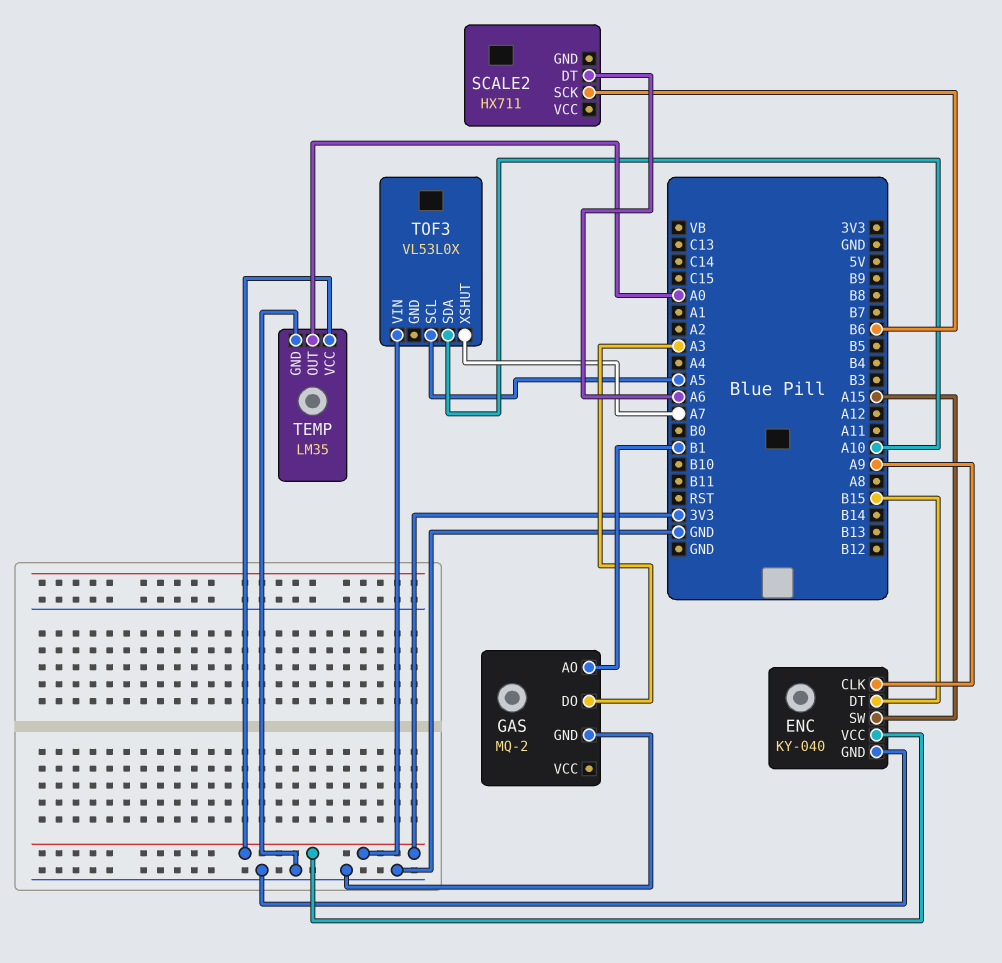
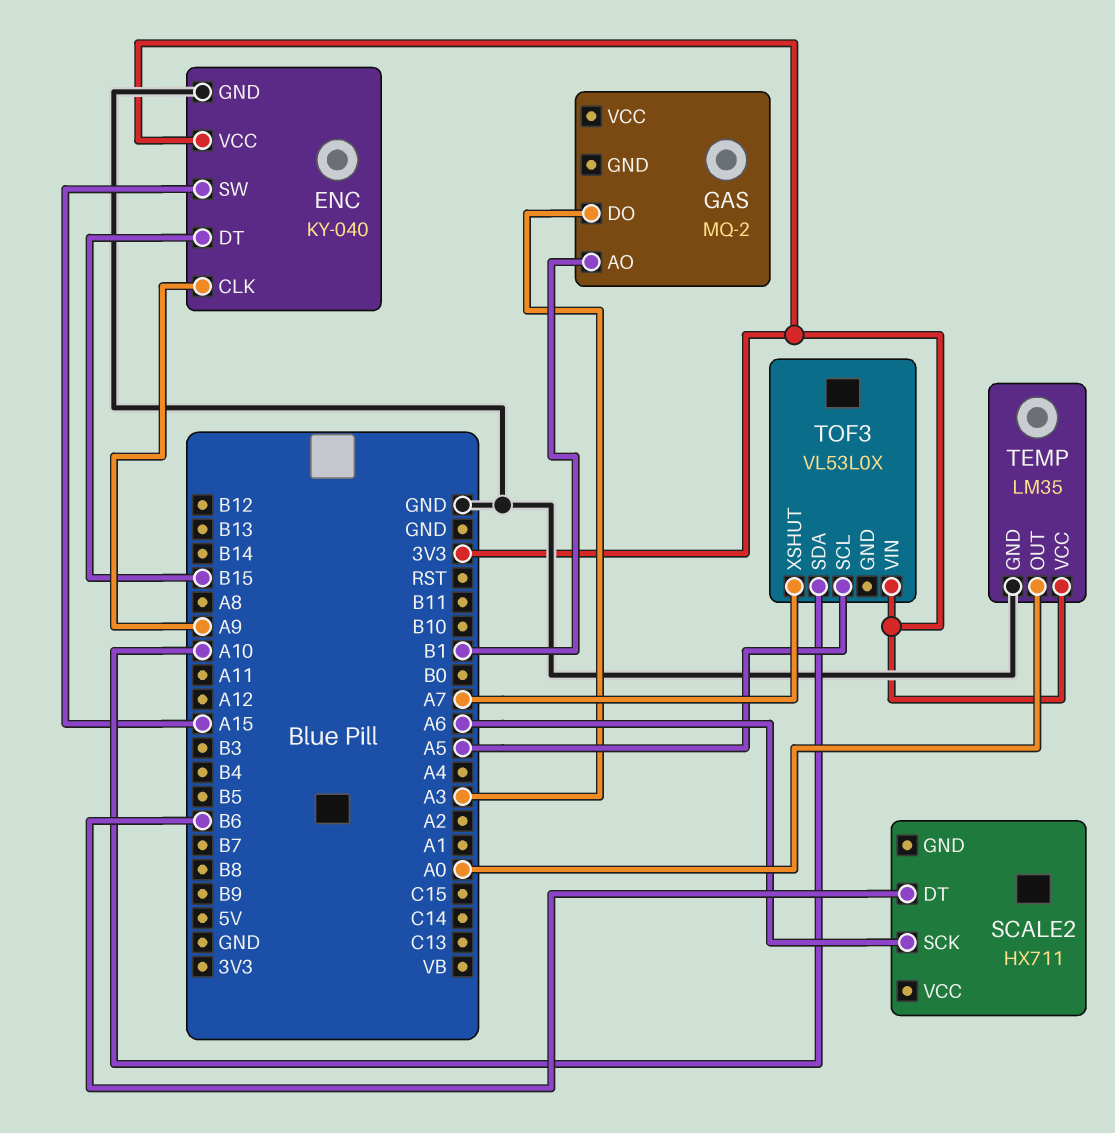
GAS pin GND: GND -> none
SCALE2 pin DT: A6 -> B6
SCALE2 pin SCK: B6 -> A6

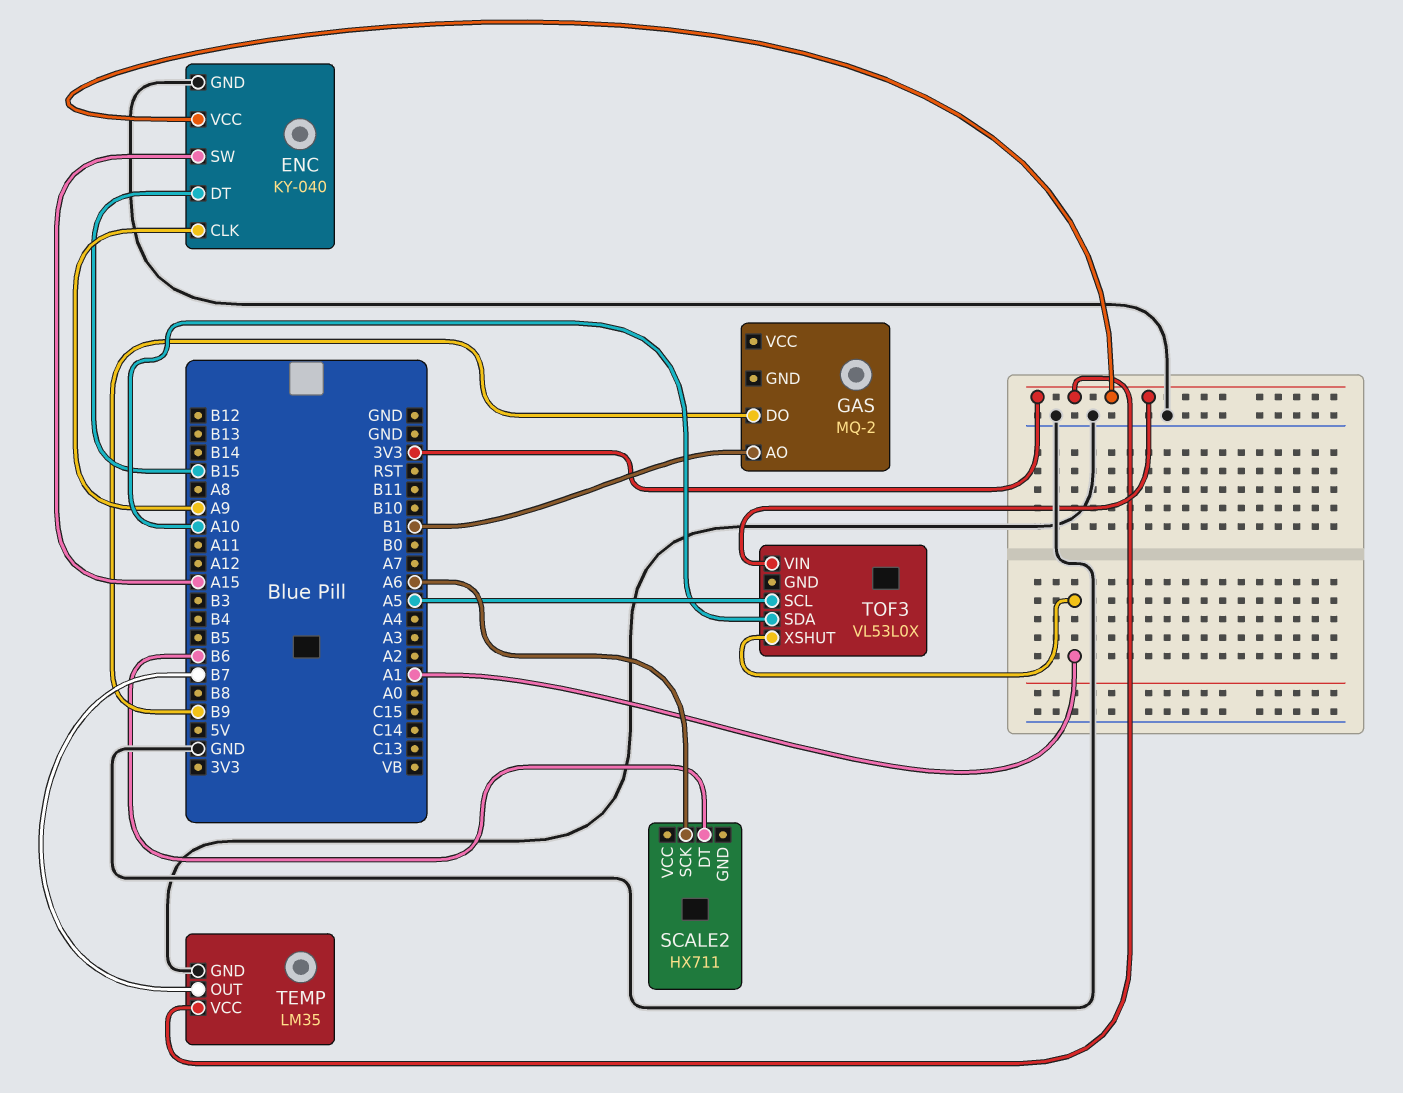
GAS pin DO: A3 -> B9
TEMP pin OUT: A0 -> B7
TOF3 pin XSHUT: A7 -> A1

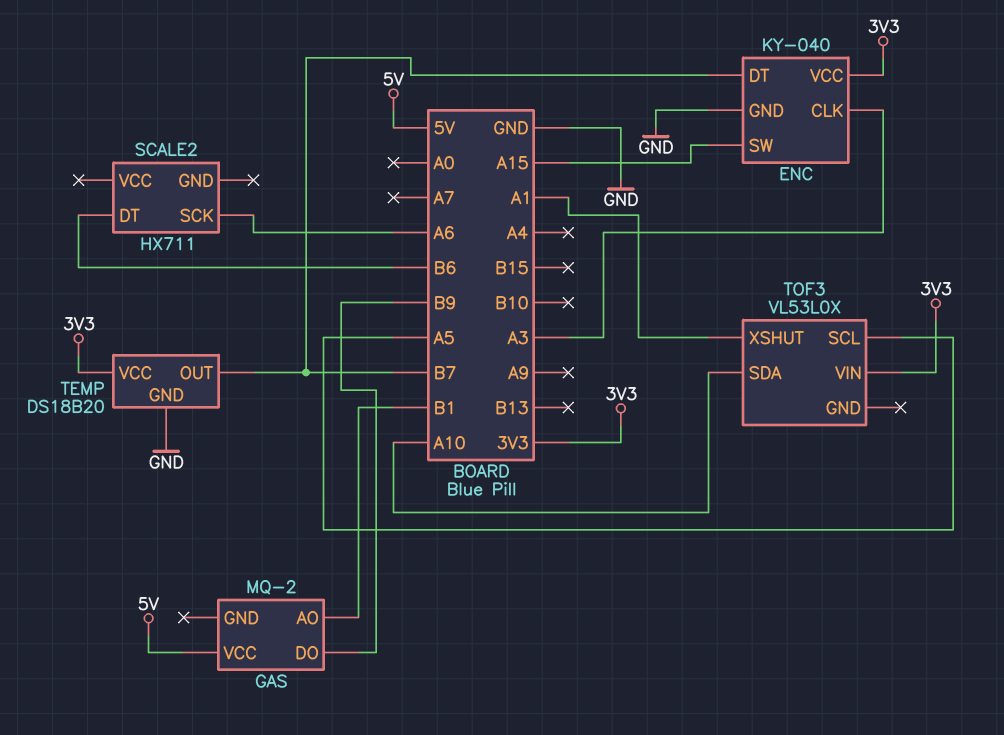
ENC pin CLK: A9 -> A3
ENC pin DT: B15 -> B7
GAS pin VCC: none -> 5V
TEMP: LM35 -> DS18B20

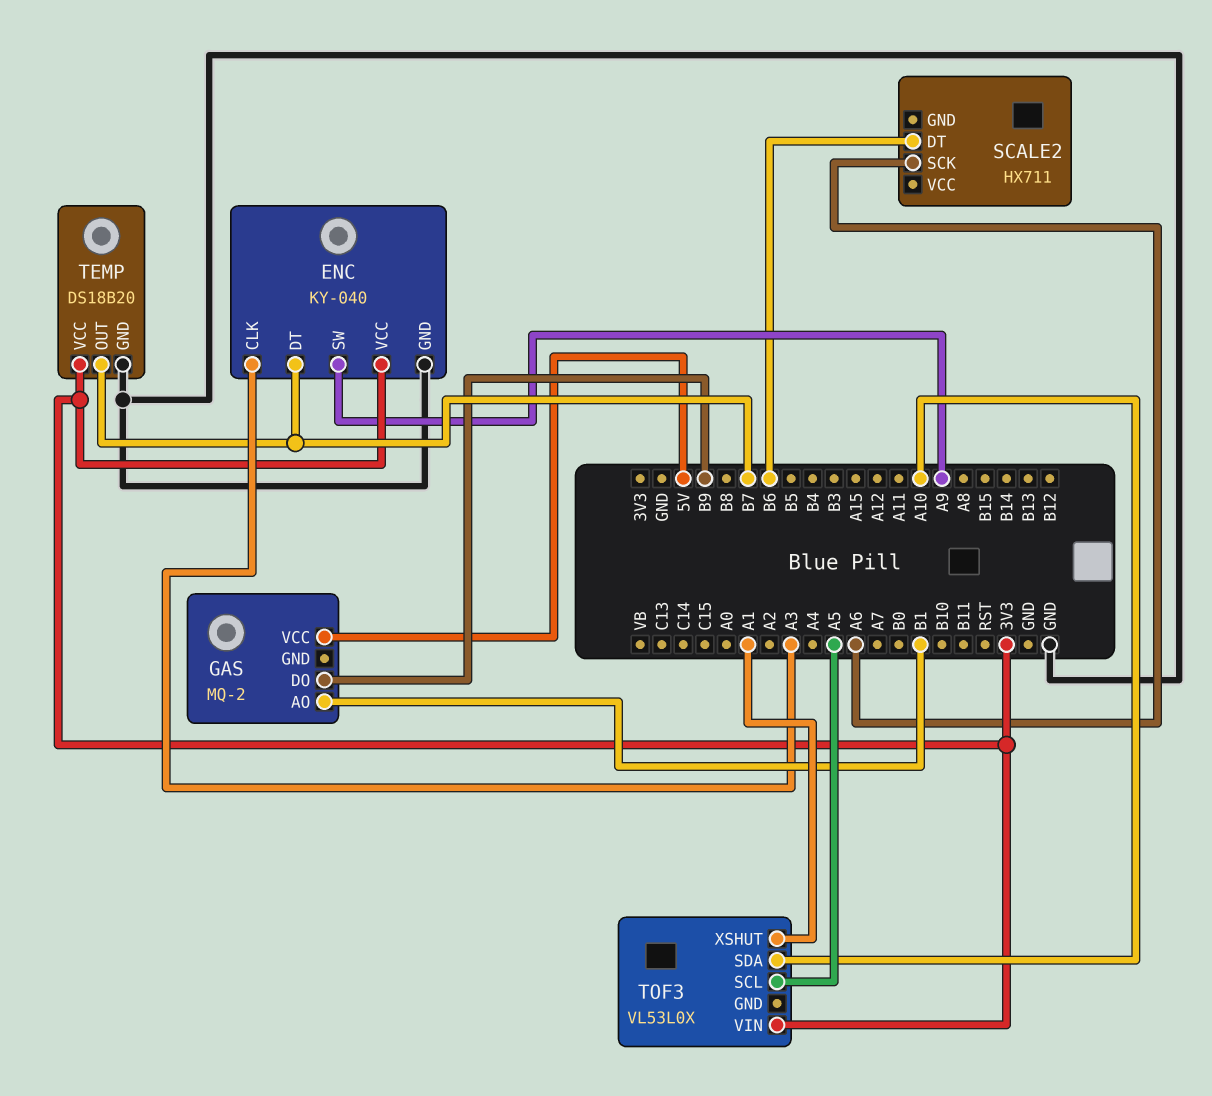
ENC pin SW: A15 -> A9

